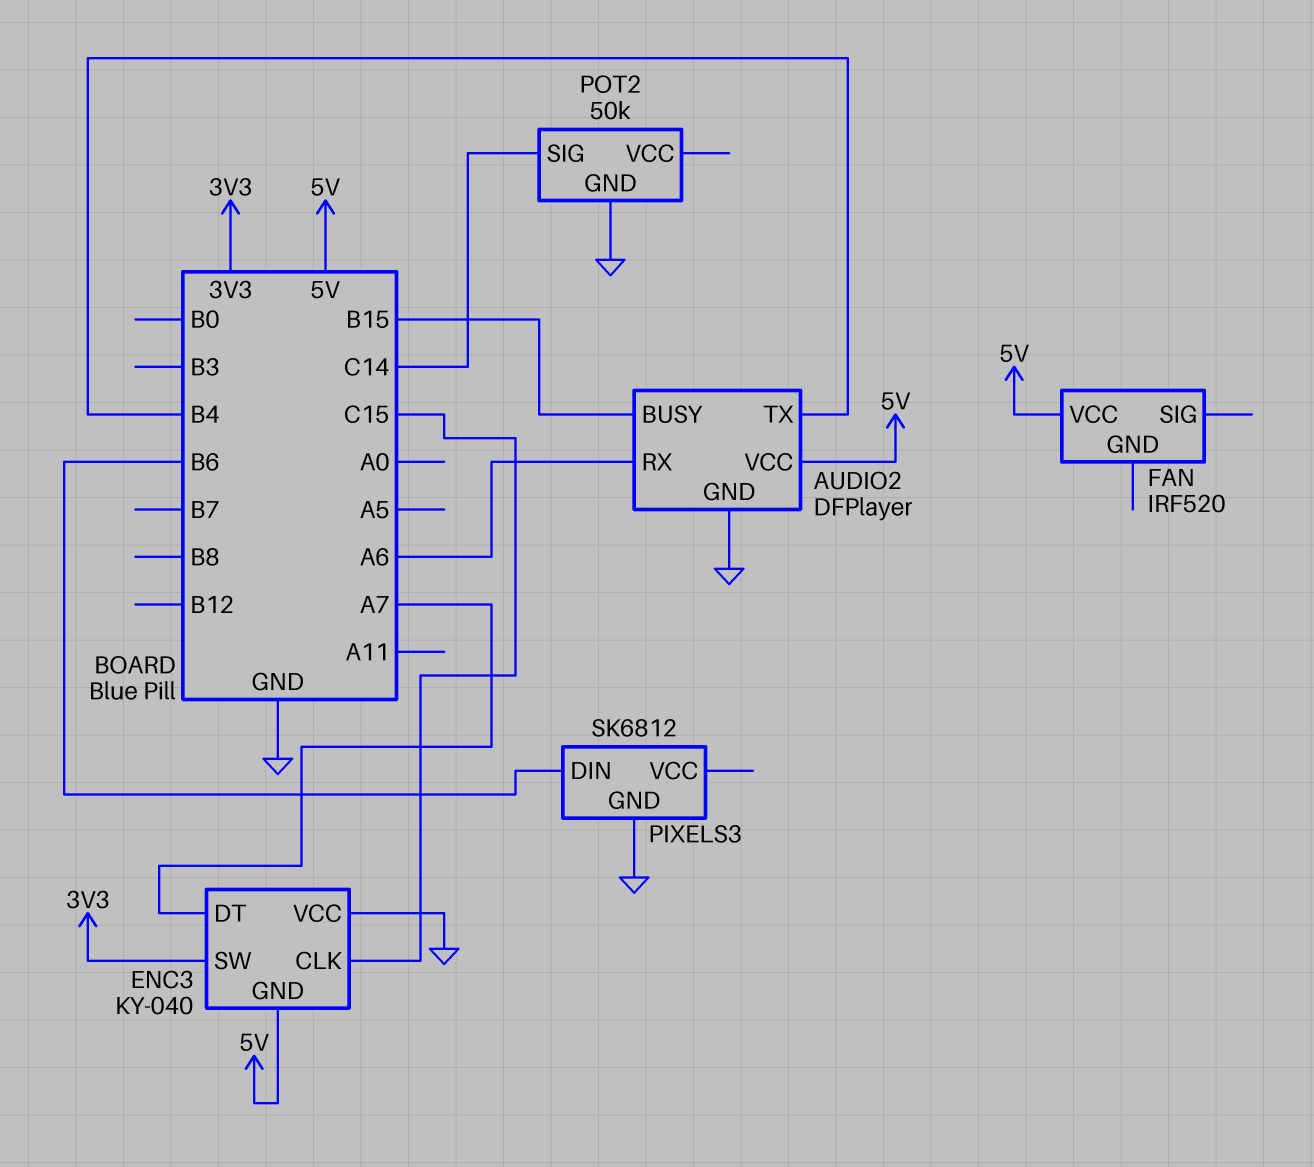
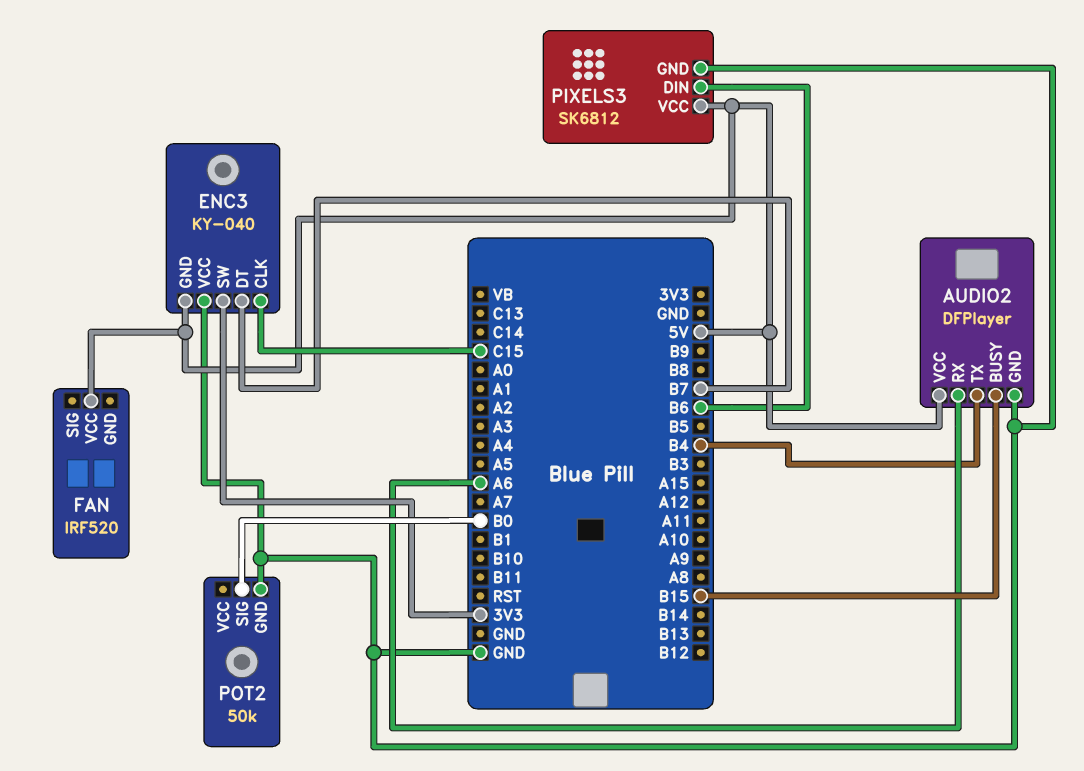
ENC3 pin DT: A7 -> B7
PIXELS3 pin VCC: none -> 5V
POT2 pin SIG: C14 -> B0

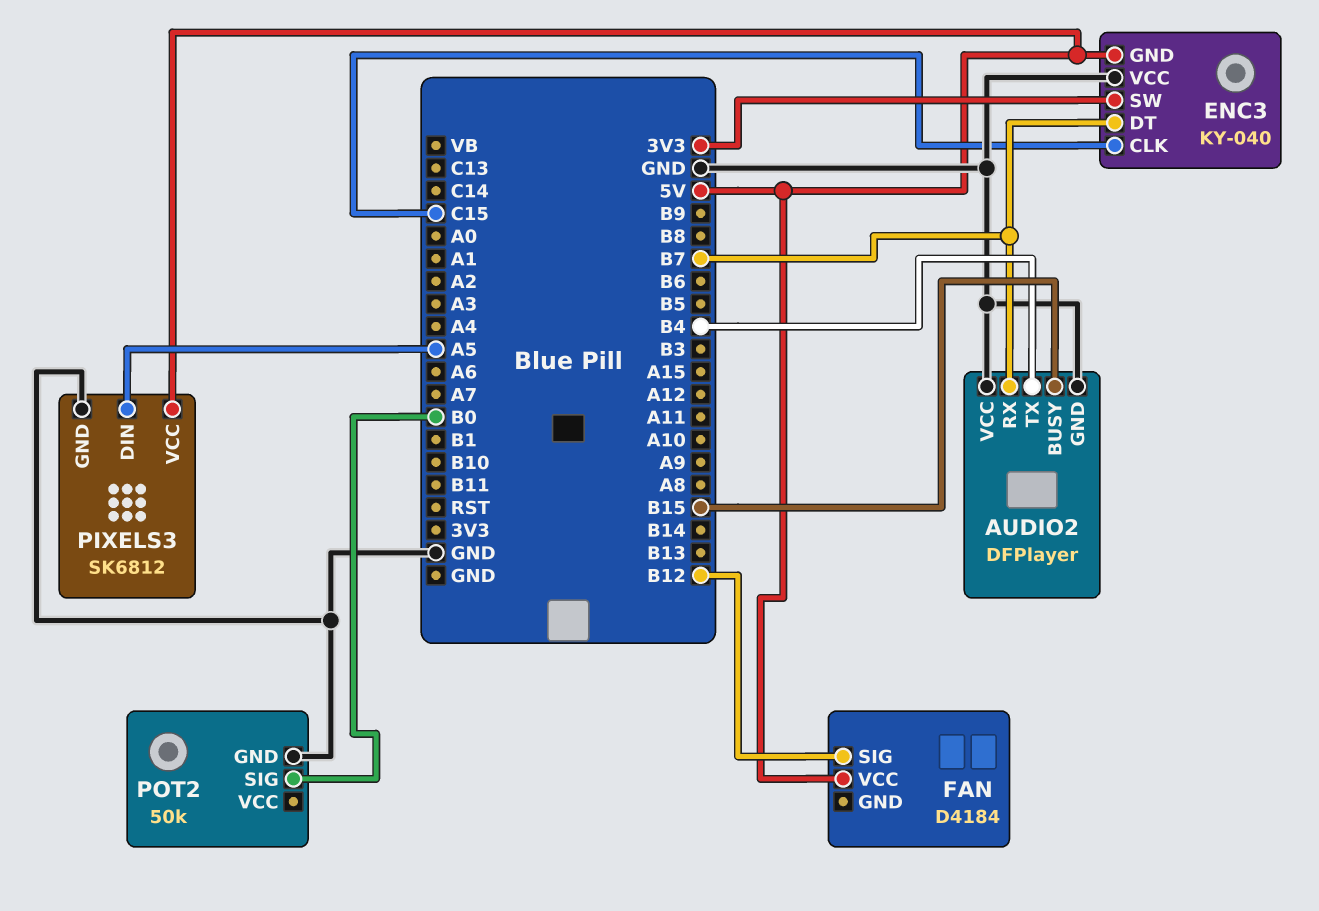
AUDIO2 pin RX: A6 -> B7
AUDIO2 pin VCC: 5V -> GND
FAN: IRF520 -> D4184
FAN pin SIG: none -> B12
PIXELS3 pin DIN: B6 -> A5

